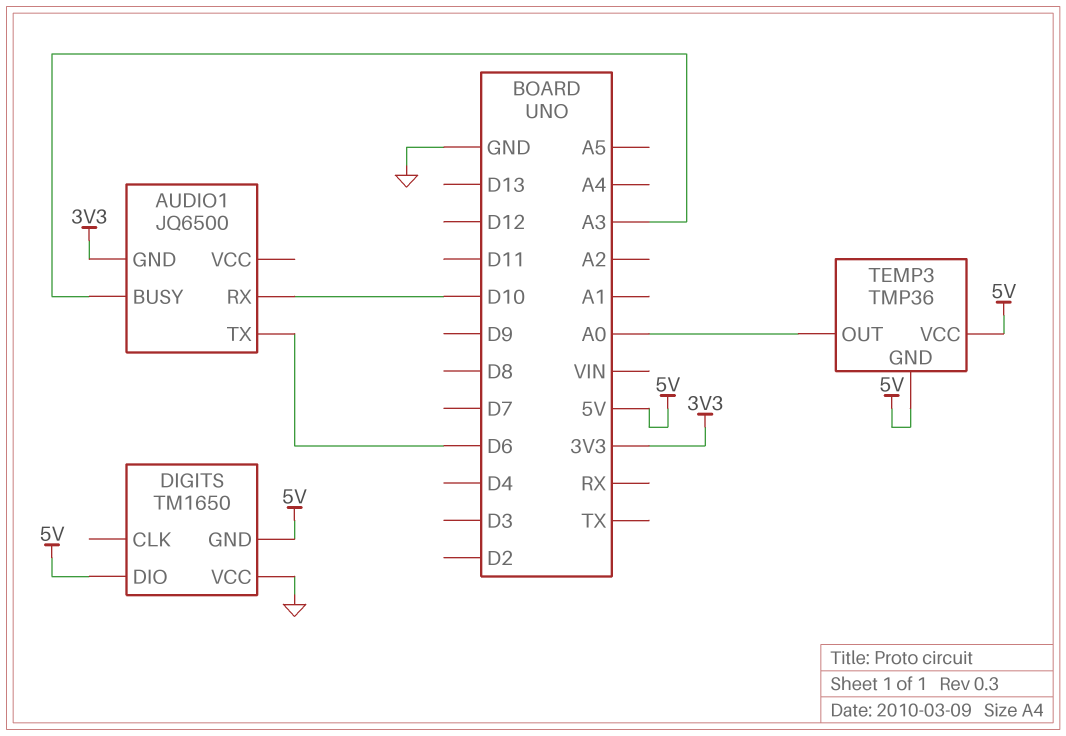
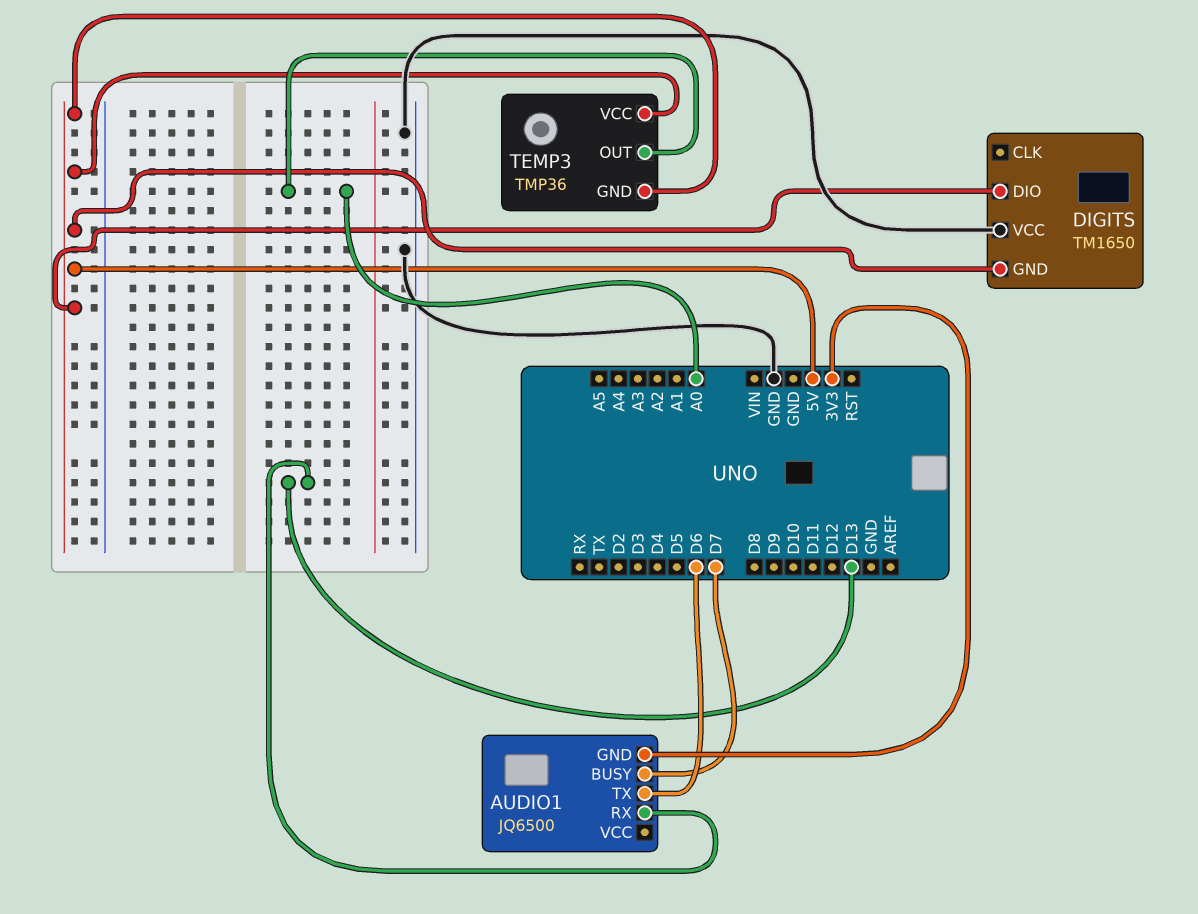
AUDIO1 pin BUSY: A3 -> D7
AUDIO1 pin RX: D10 -> D13

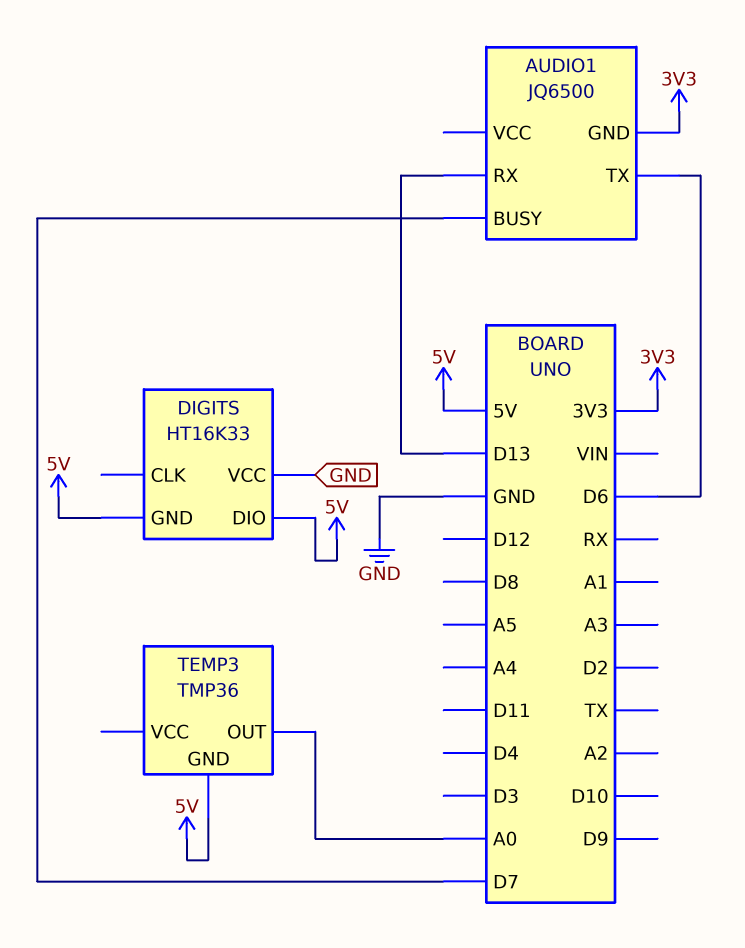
DIGITS: TM1650 -> HT16K33
TEMP3 pin VCC: 5V -> none

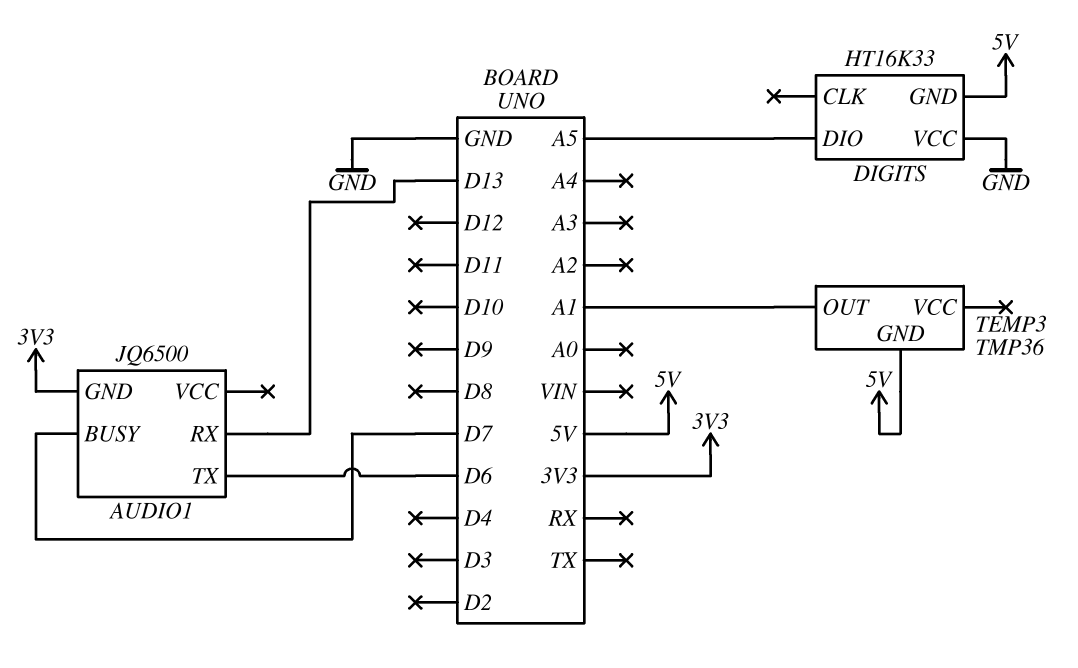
DIGITS pin DIO: 5V -> A5
TEMP3 pin OUT: A0 -> A1

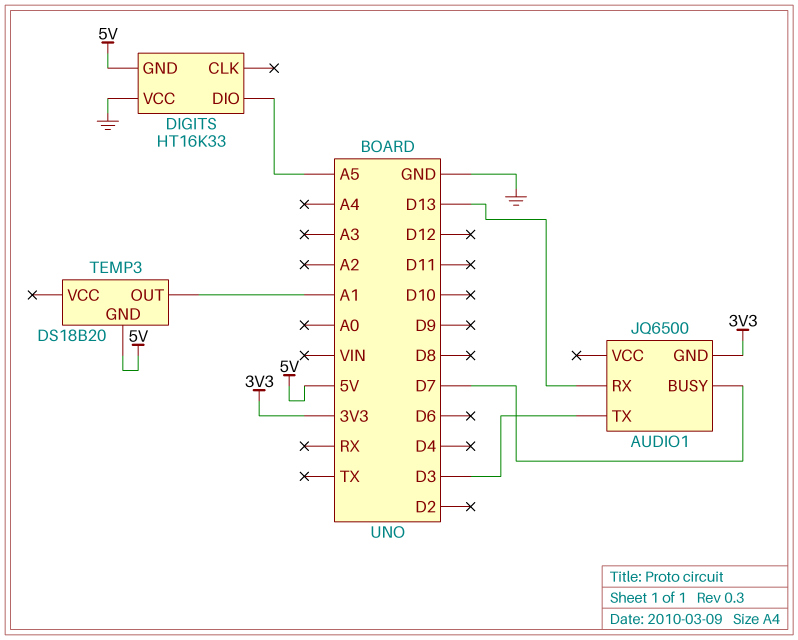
AUDIO1 pin TX: D6 -> D3
TEMP3: TMP36 -> DS18B20

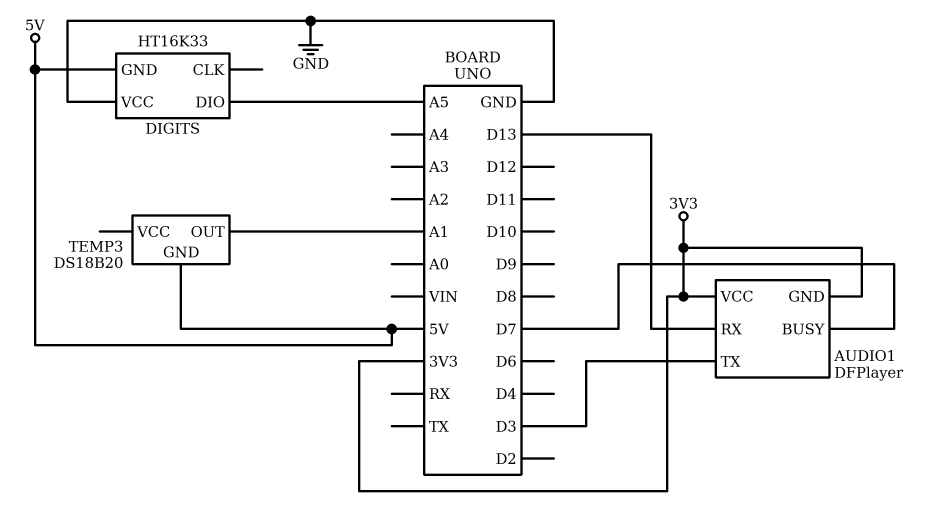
AUDIO1: JQ6500 -> DFPlayer
AUDIO1 pin VCC: none -> 3V3

